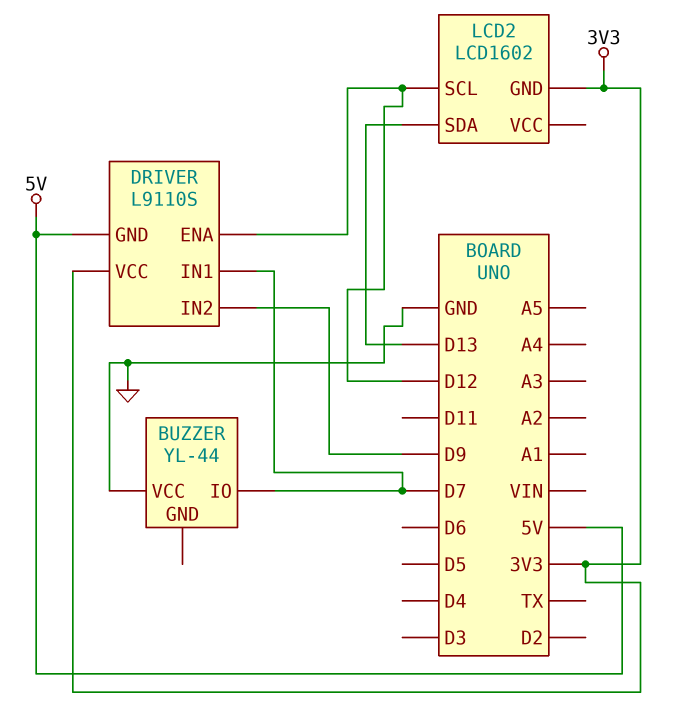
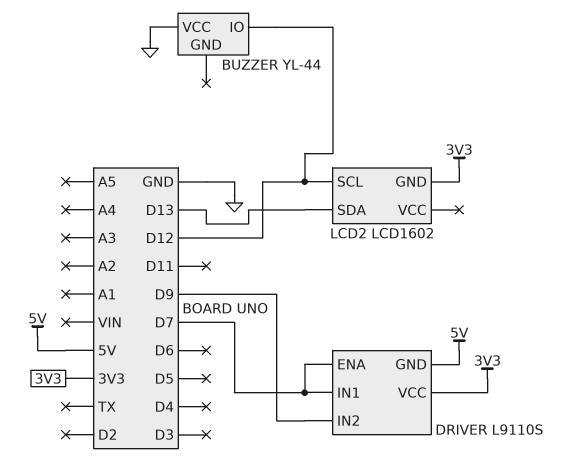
BUZZER pin IO: D7 -> D12
DRIVER pin ENA: D12 -> D7

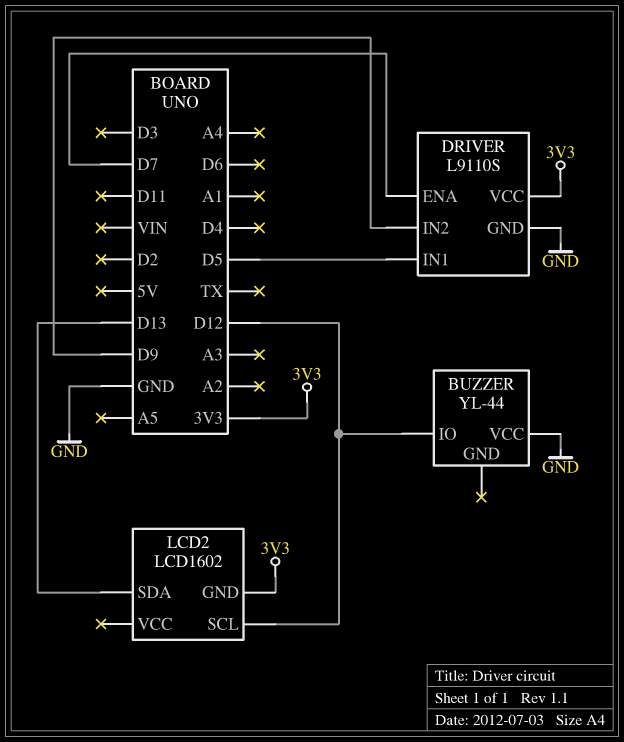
DRIVER pin GND: 5V -> GND
DRIVER pin IN1: D7 -> D5

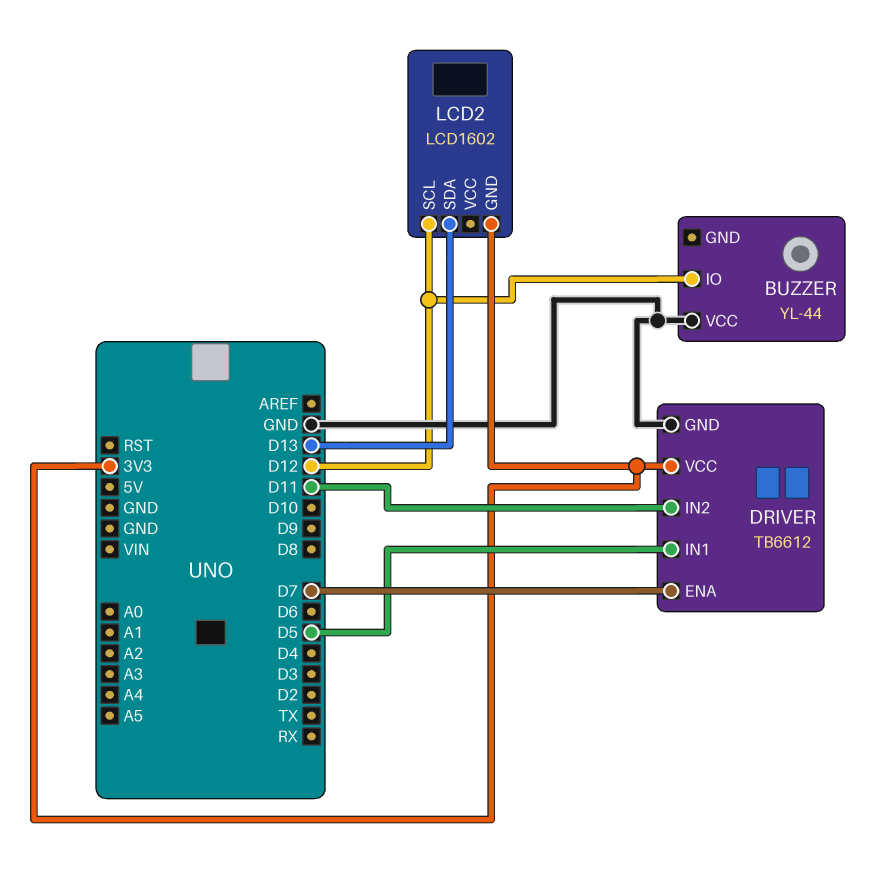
DRIVER: L9110S -> TB6612
DRIVER pin IN2: D9 -> D11

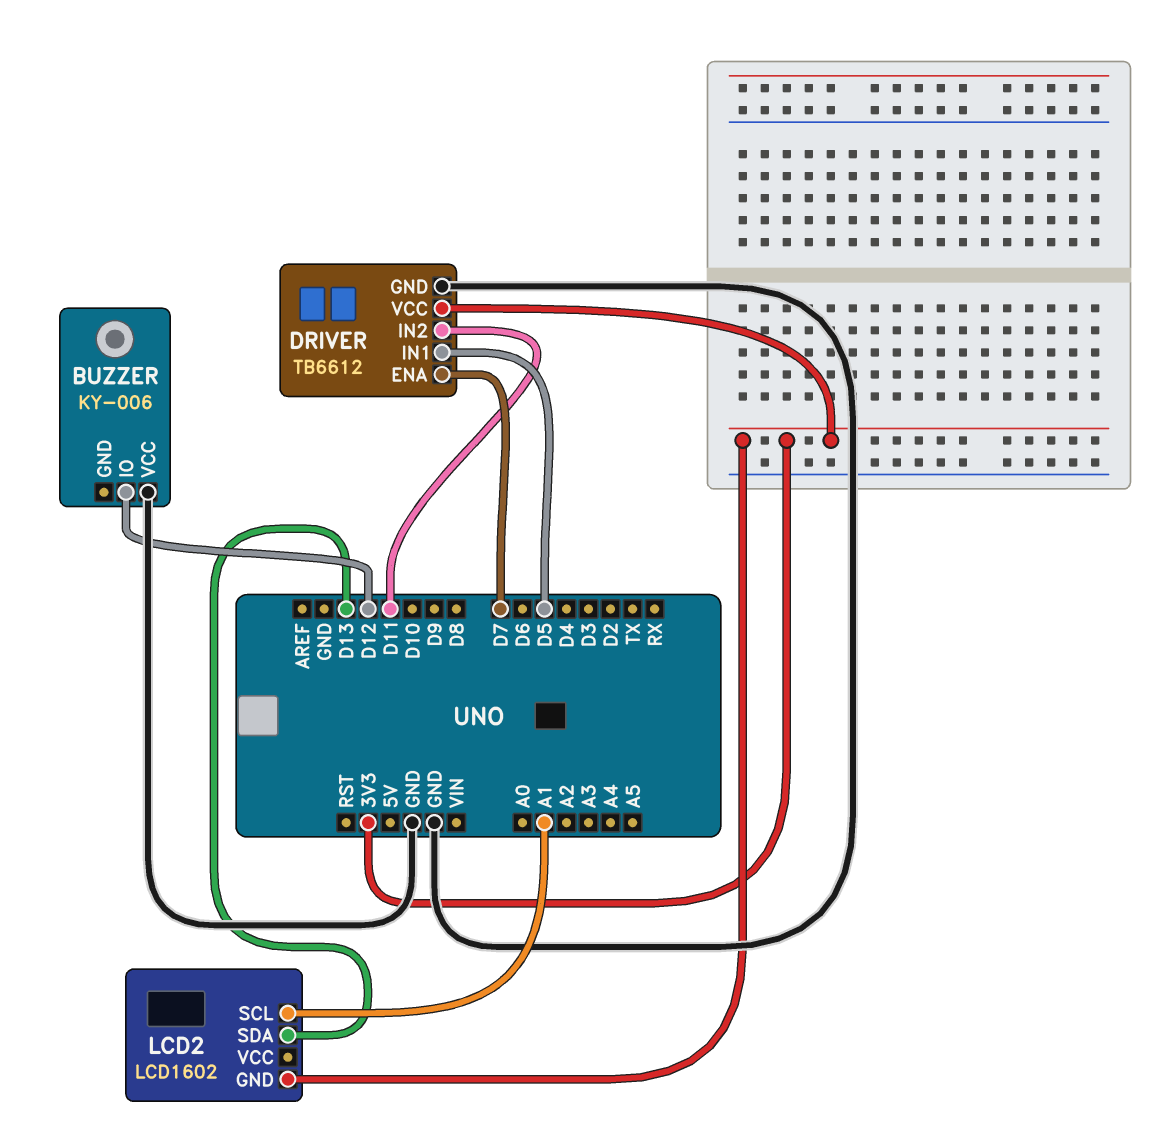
BUZZER: YL-44 -> KY-006
LCD2 pin SCL: D12 -> A1

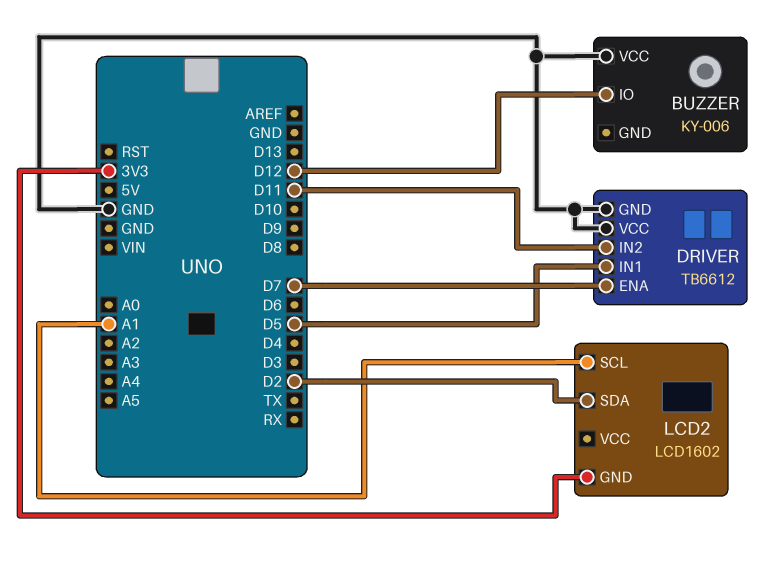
DRIVER pin VCC: 3V3 -> GND
LCD2 pin SDA: D13 -> D2

